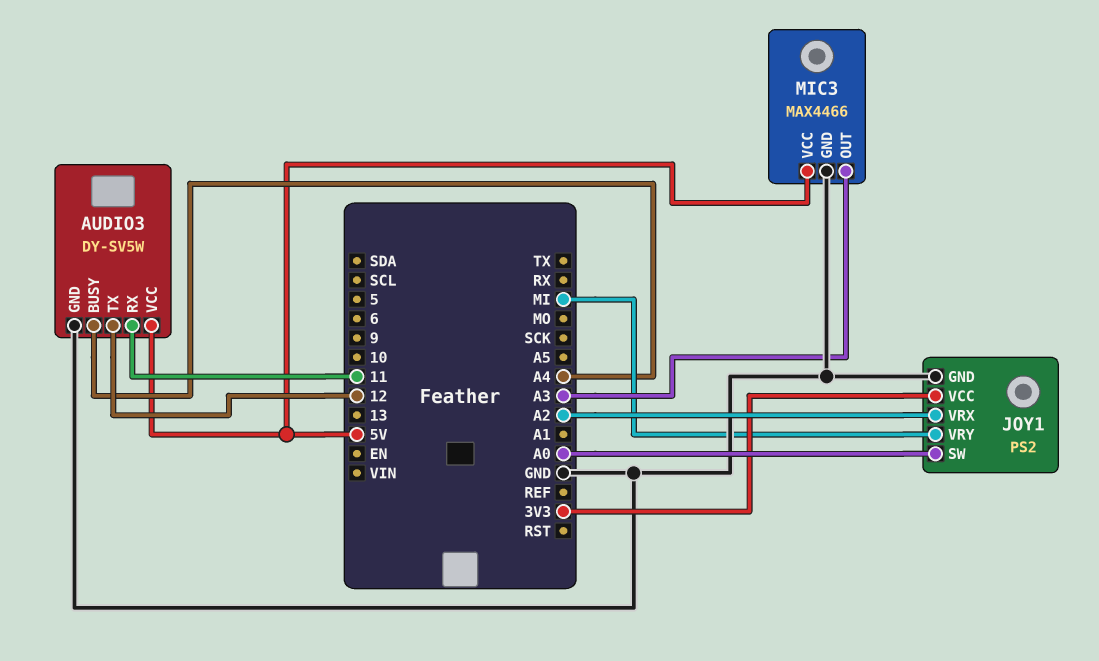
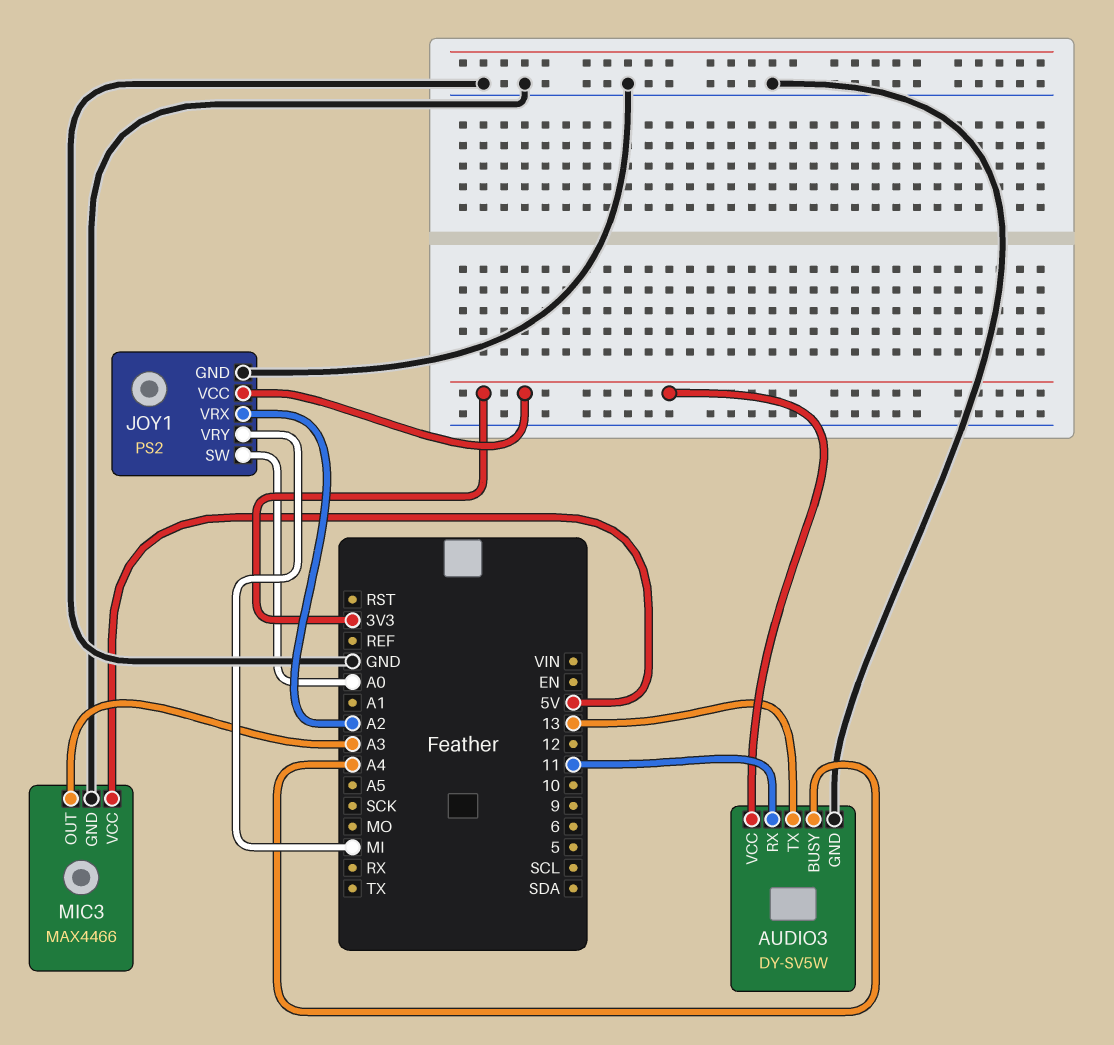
AUDIO3 pin TX: 12 -> 13
AUDIO3 pin VCC: 5V -> 3V3

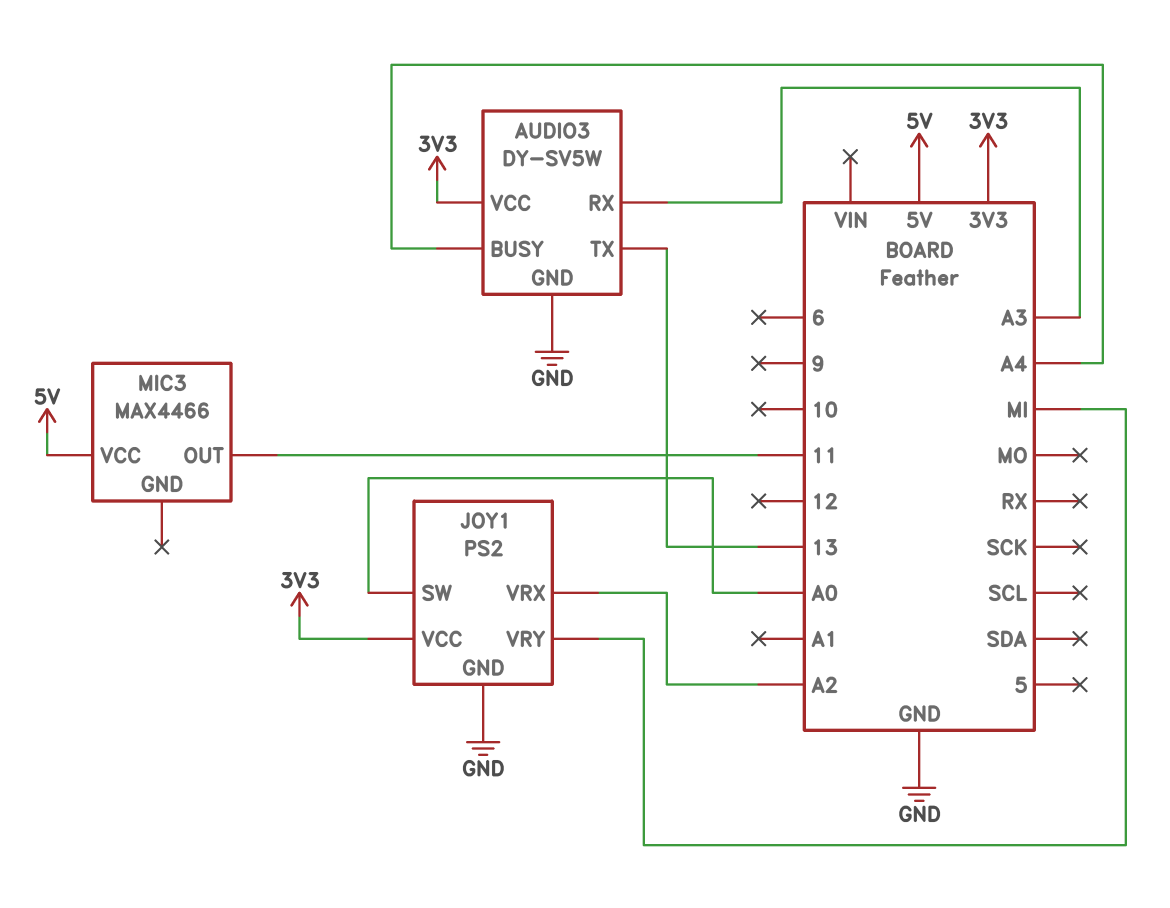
AUDIO3 pin RX: 11 -> A3
MIC3 pin GND: GND -> none
MIC3 pin OUT: A3 -> 11

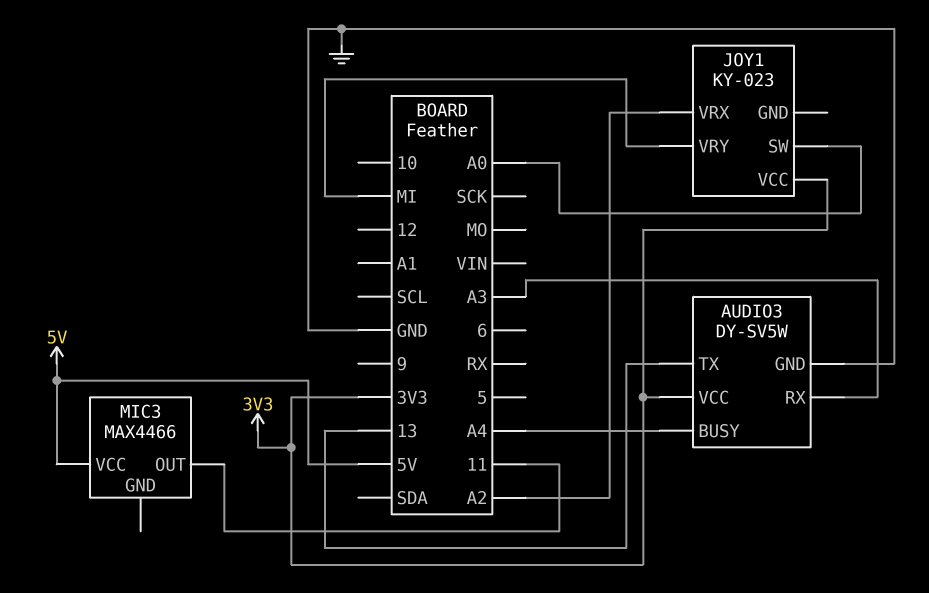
JOY1: PS2 -> KY-023
JOY1 pin GND: GND -> none

